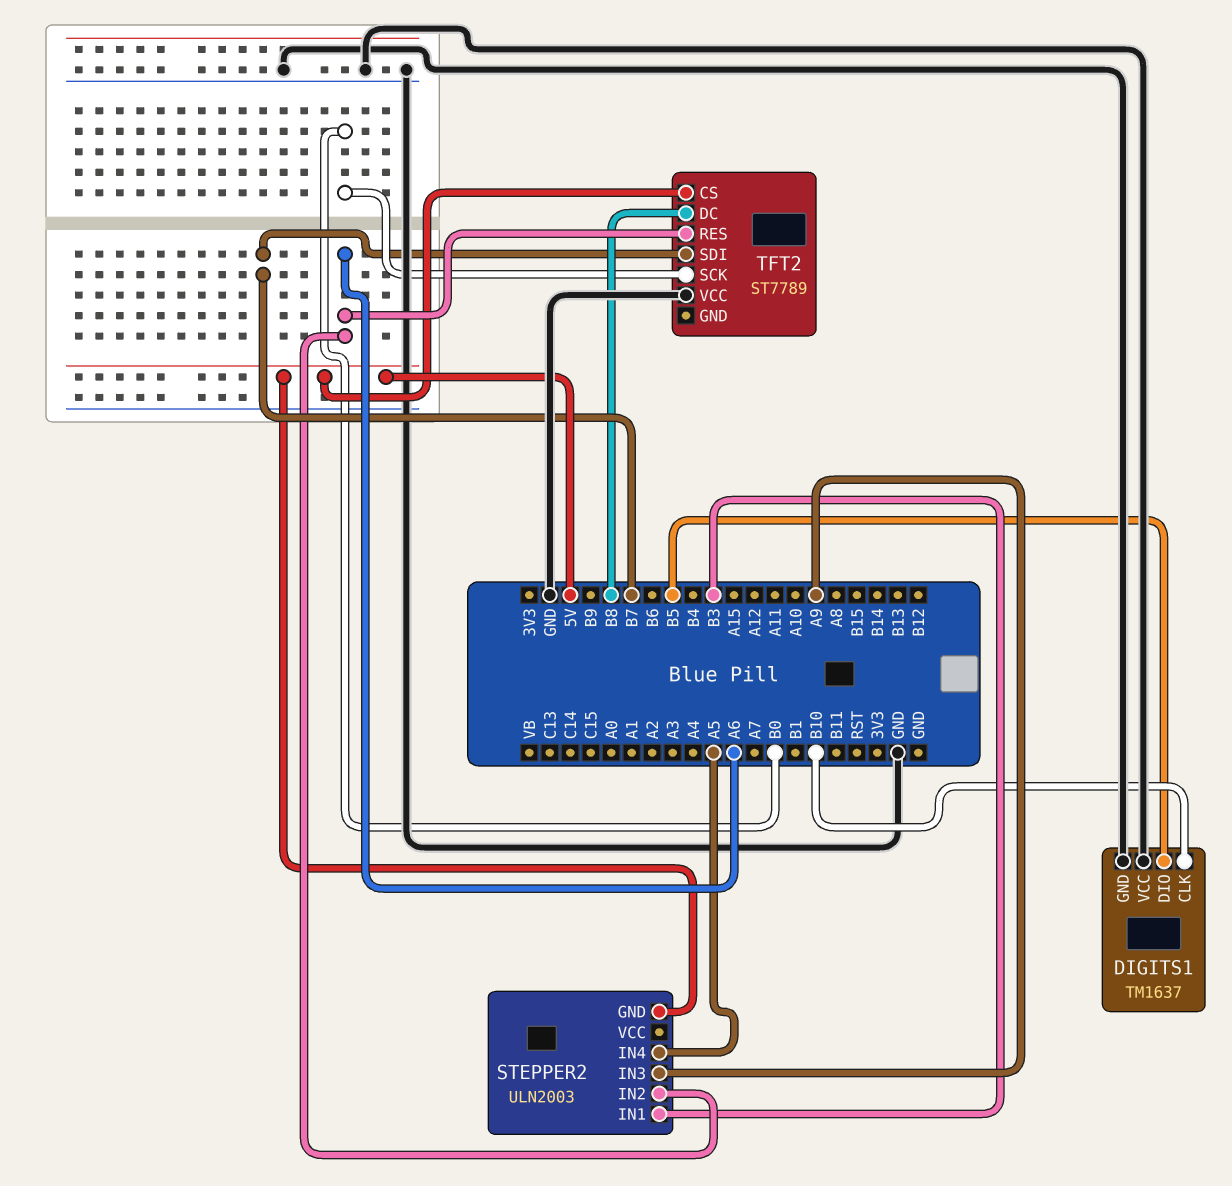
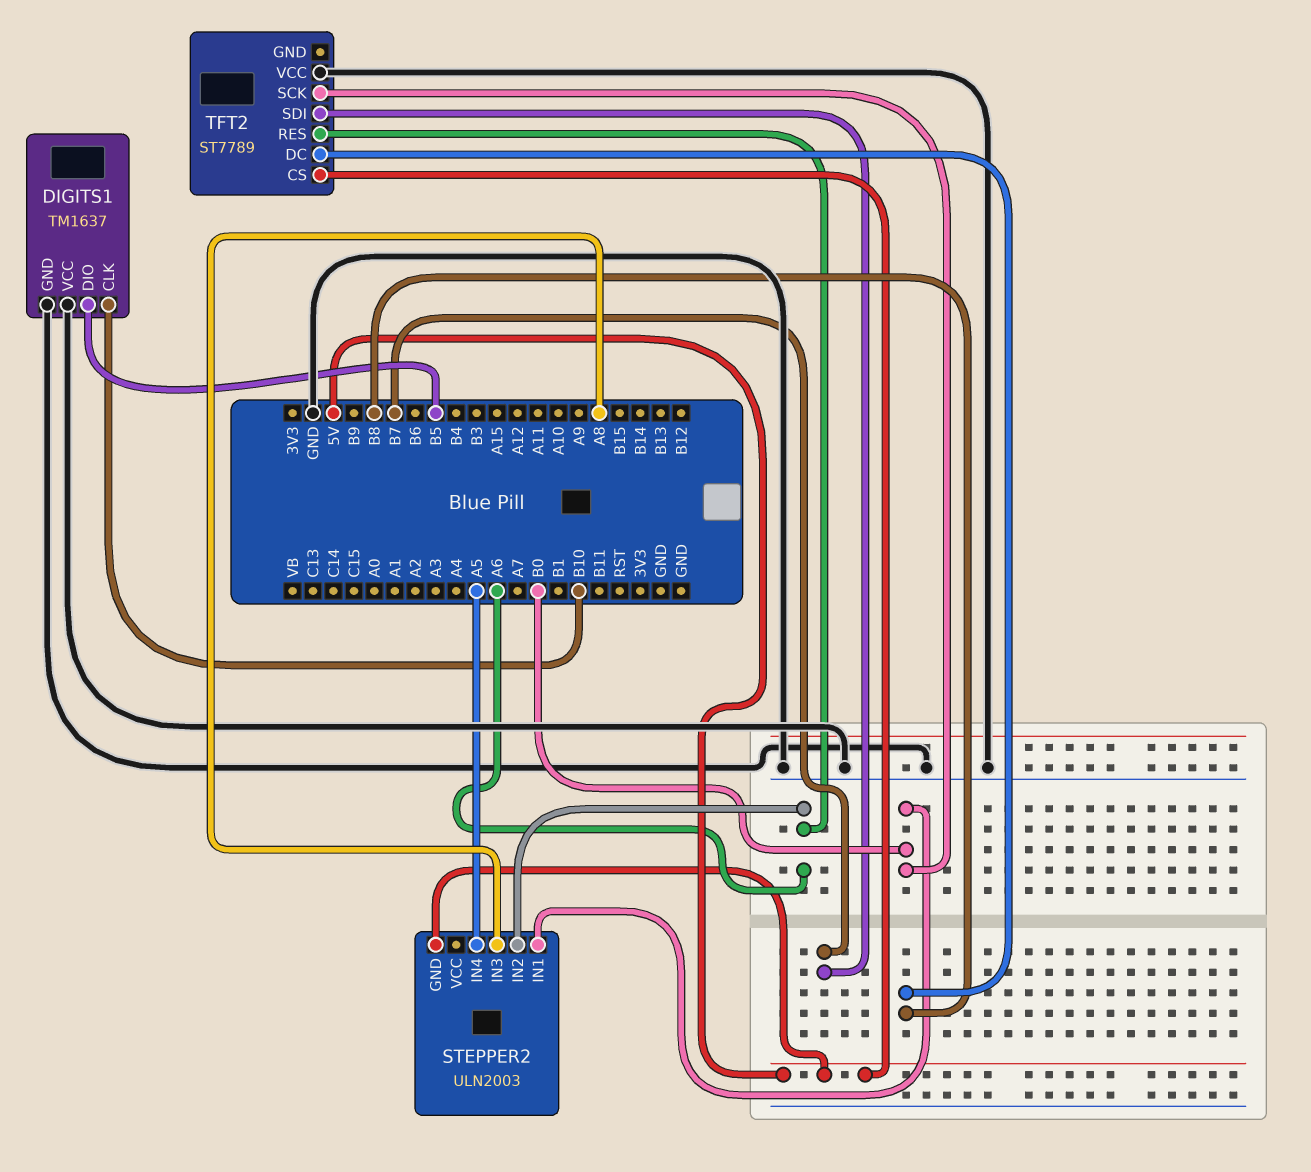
STEPPER2 pin IN1: B3 -> B0
STEPPER2 pin IN3: A9 -> A8

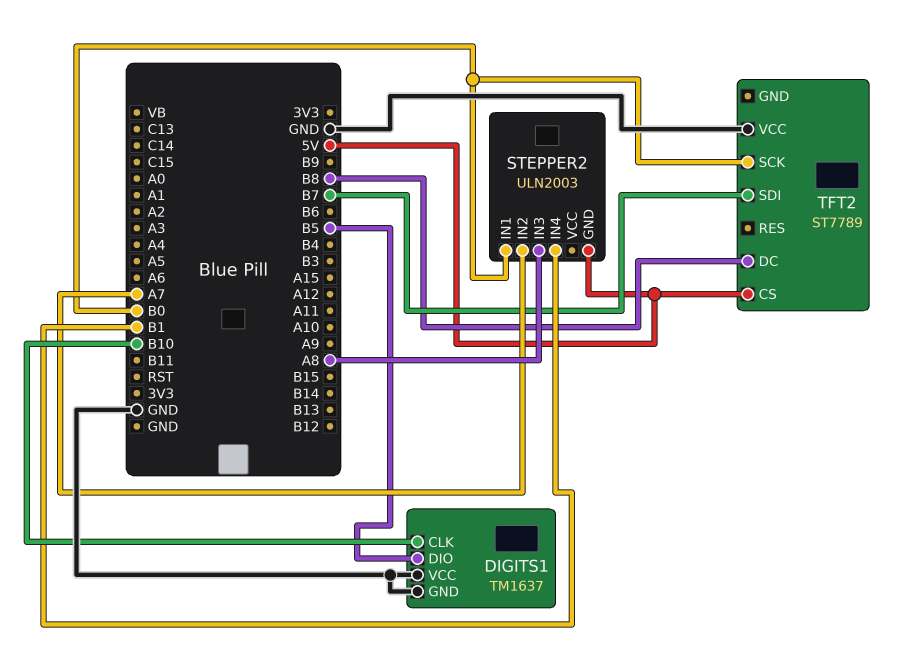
STEPPER2 pin IN2: A6 -> A7
STEPPER2 pin IN4: A5 -> B1
TFT2 pin RES: A6 -> none

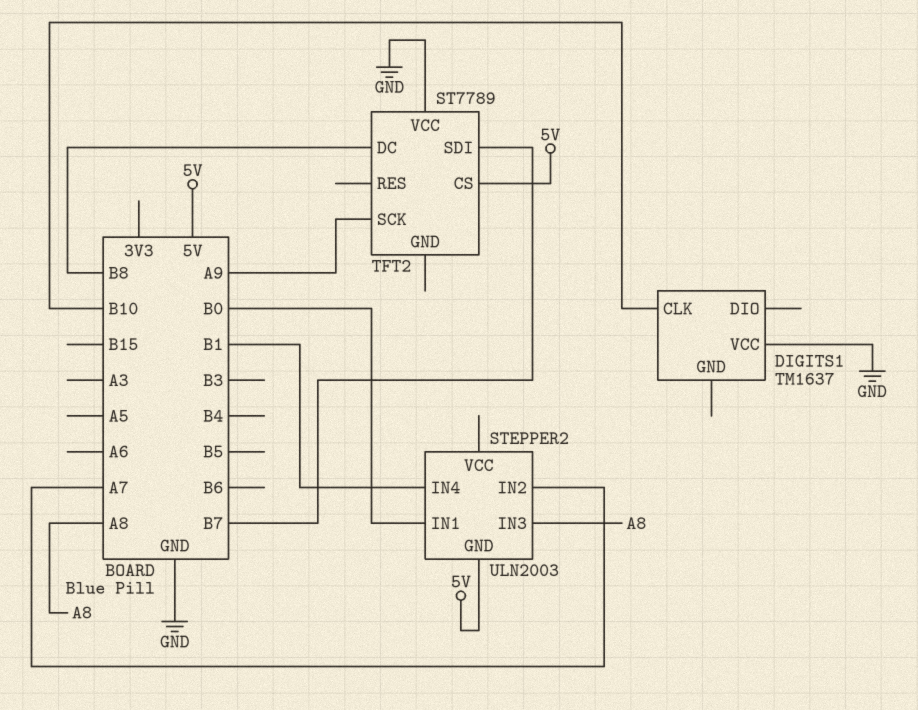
DIGITS1 pin DIO: B5 -> none
DIGITS1 pin GND: GND -> none
TFT2 pin SCK: B0 -> A9

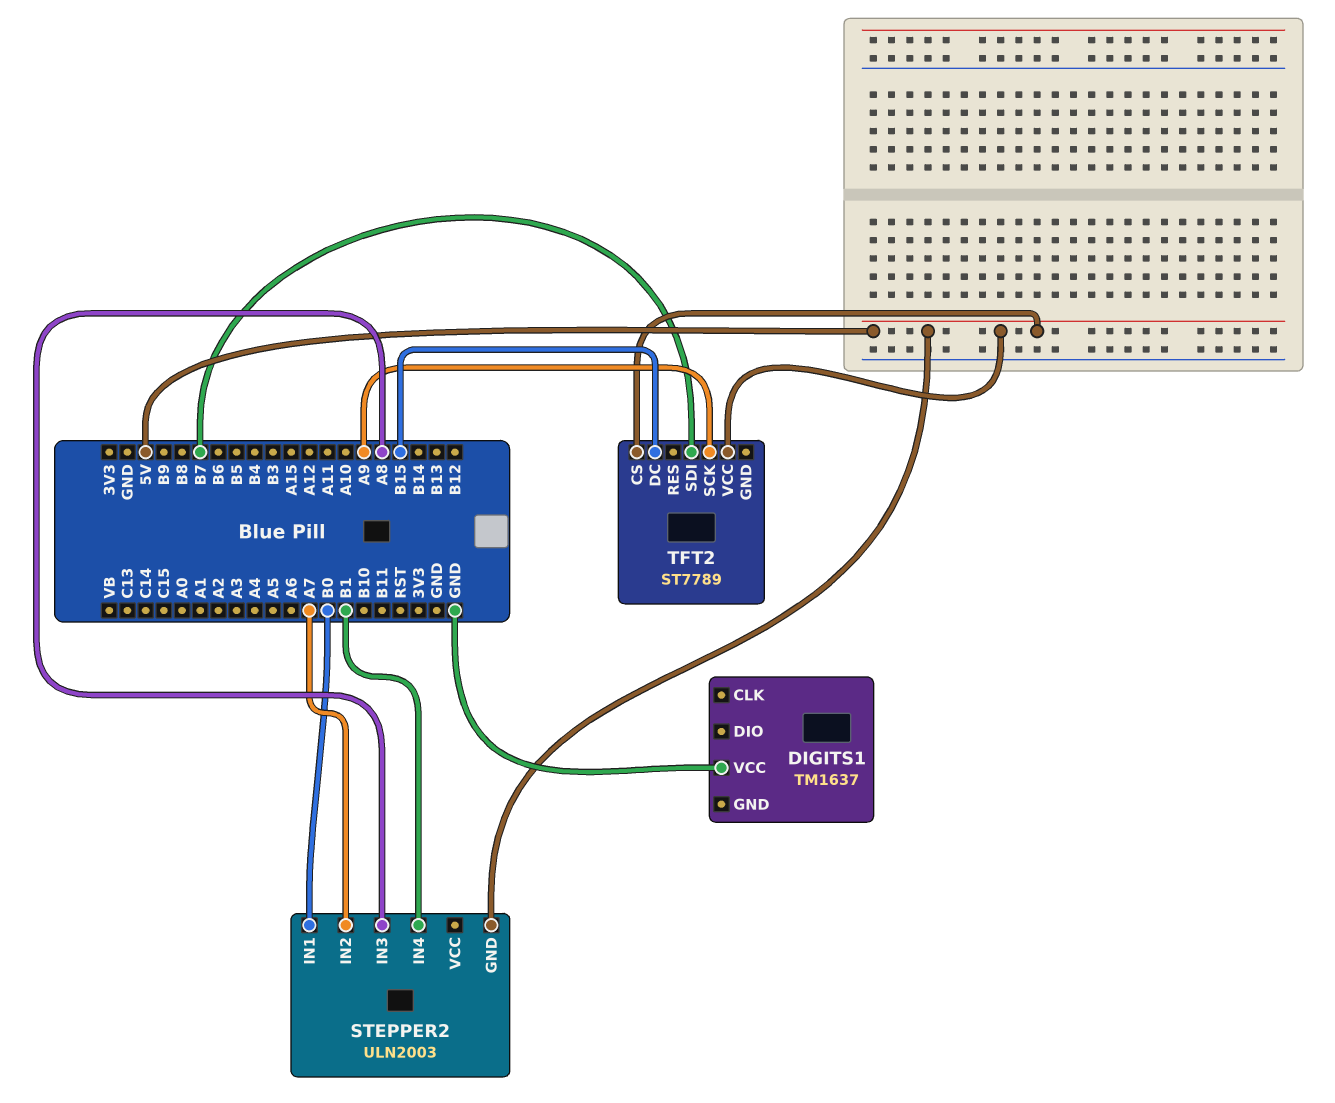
DIGITS1 pin CLK: B10 -> none
TFT2 pin DC: B8 -> B15
TFT2 pin VCC: GND -> 5V

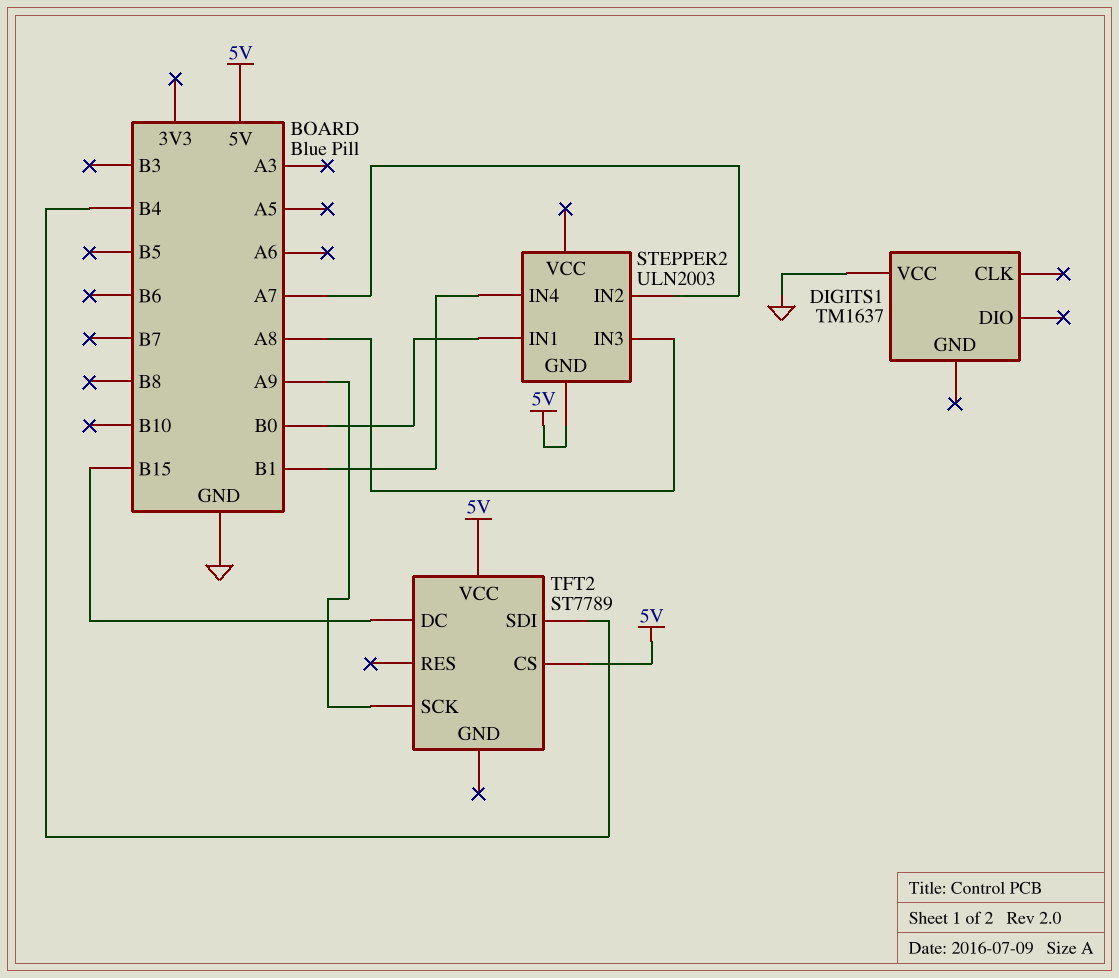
TFT2 pin SDI: B7 -> B4

